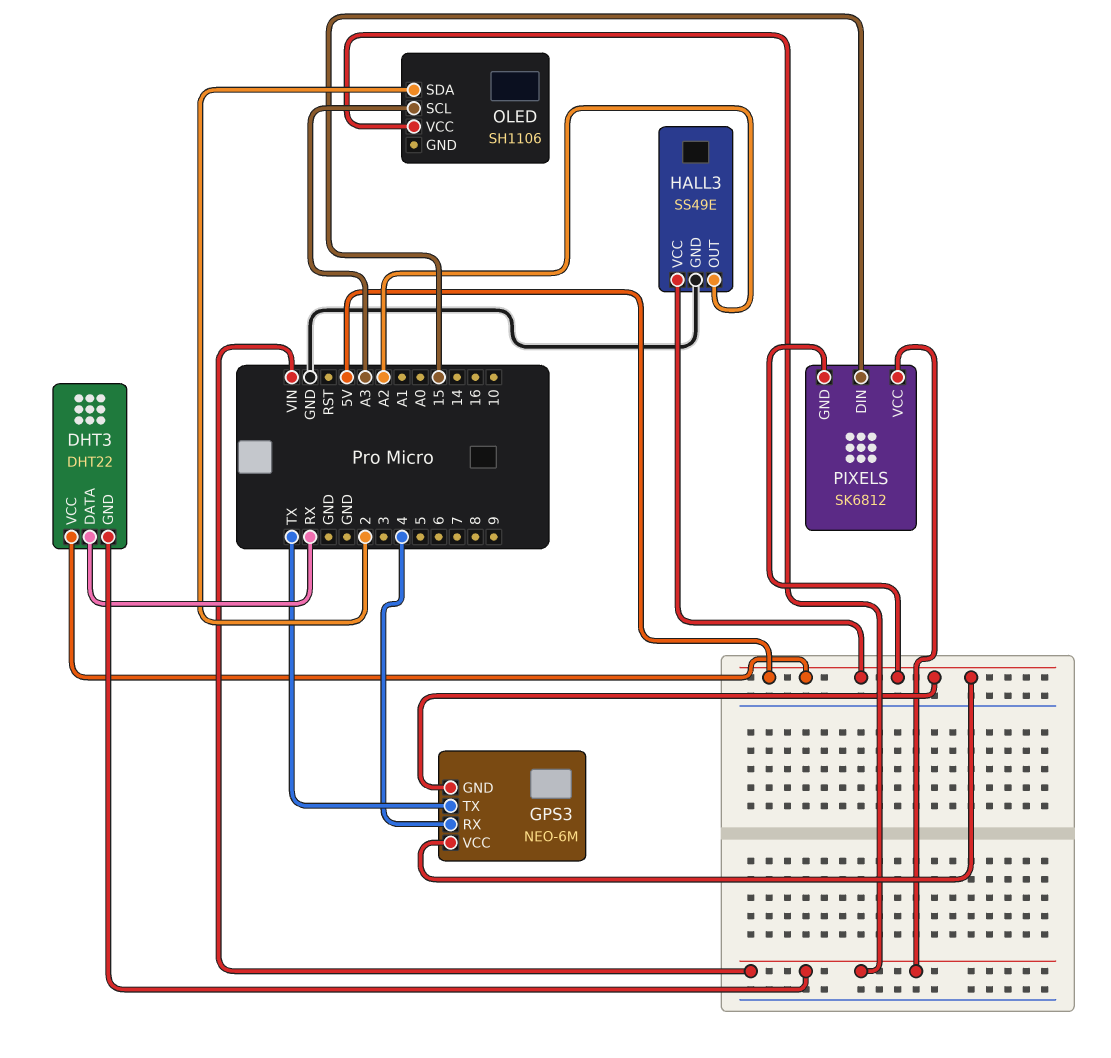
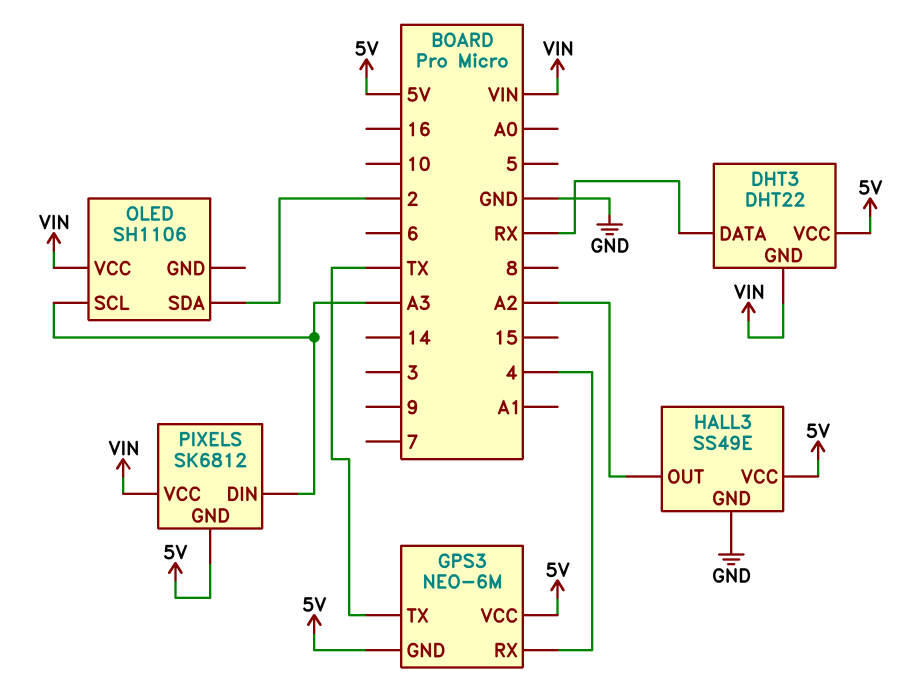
PIXELS pin DIN: 15 -> A3

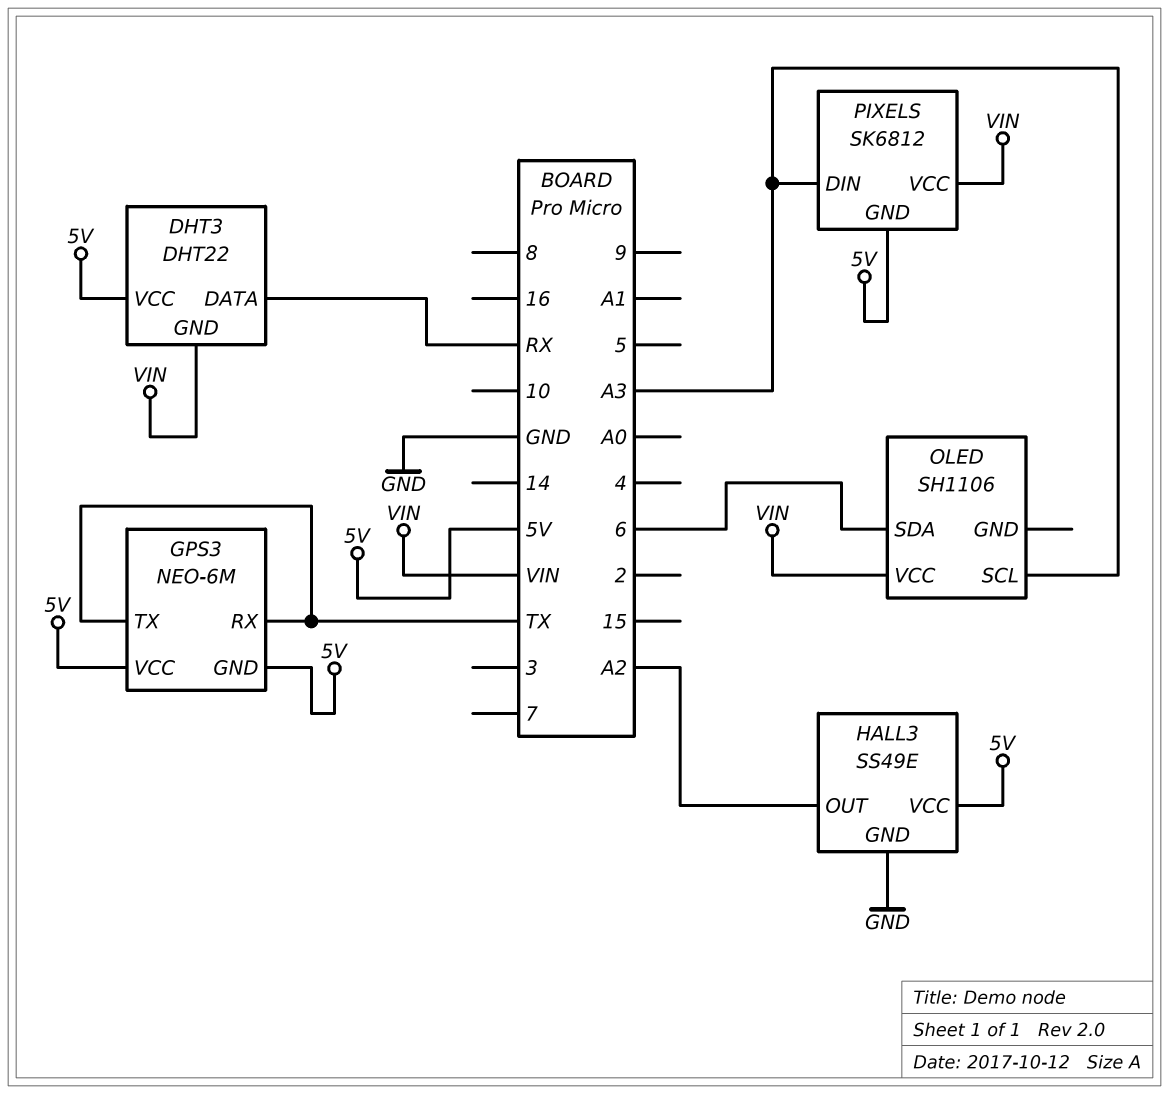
GPS3 pin RX: 4 -> TX
OLED pin SDA: 2 -> 6

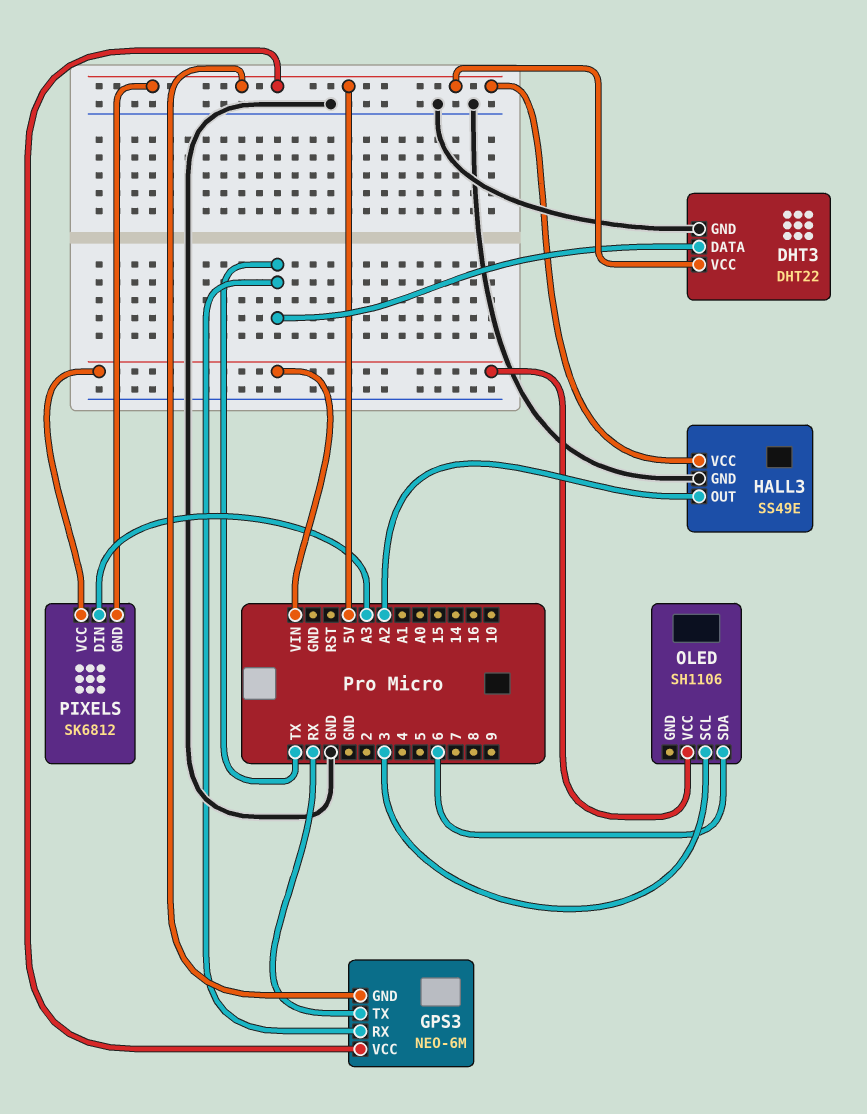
DHT3 pin DATA: RX -> TX
DHT3 pin GND: VIN -> GND
GPS3 pin TX: TX -> RX
OLED pin SCL: A3 -> 3

